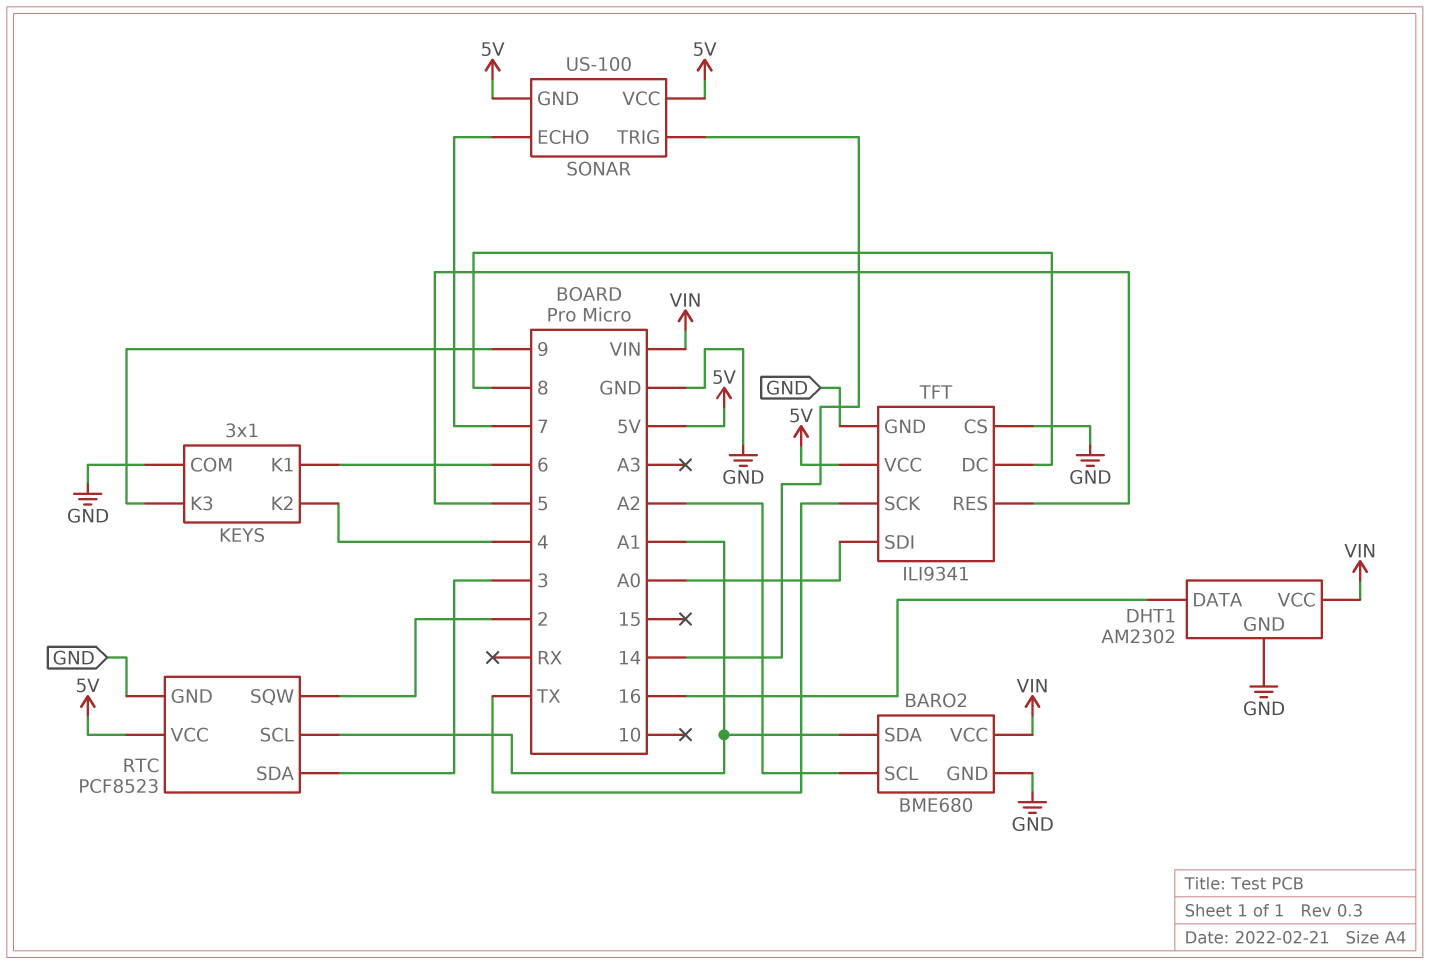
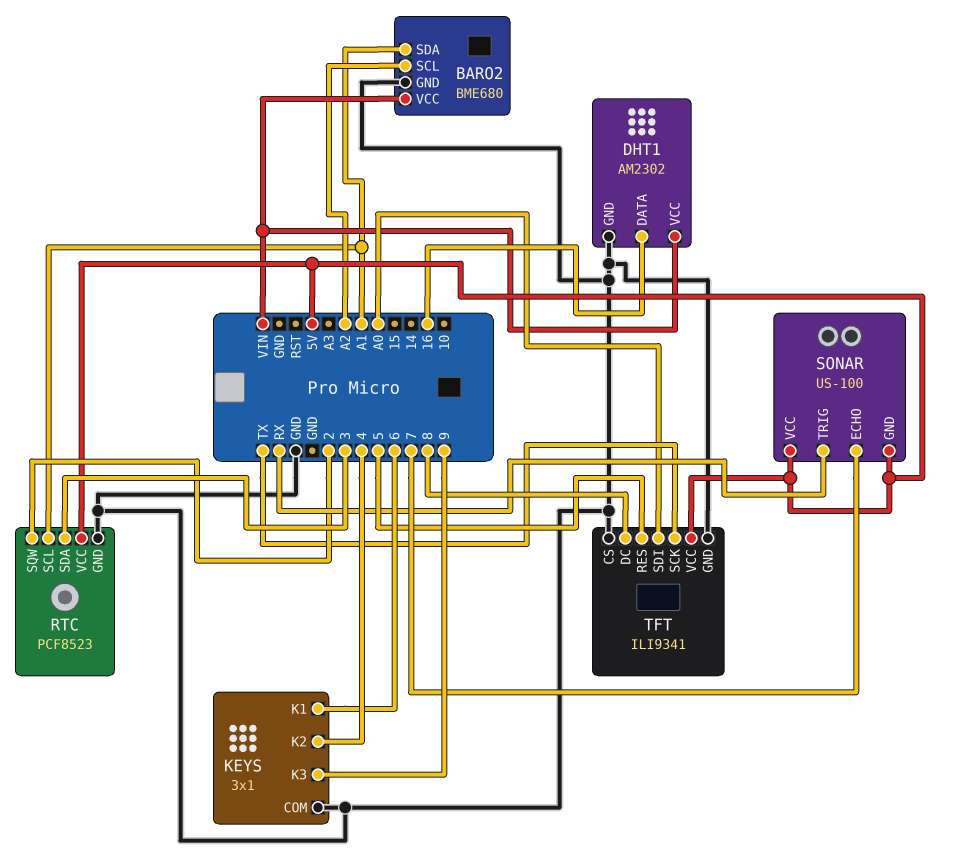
SONAR pin TRIG: 14 -> RX

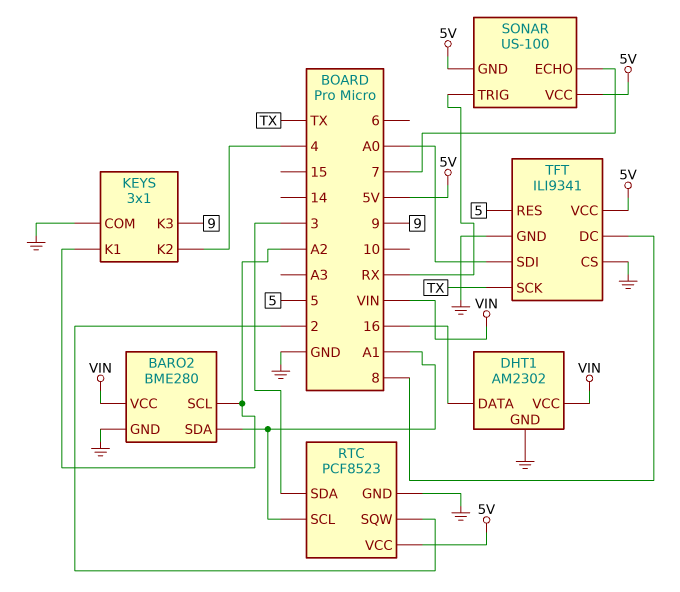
BARO2: BME680 -> BME280
KEYS pin K1: 6 -> A2

